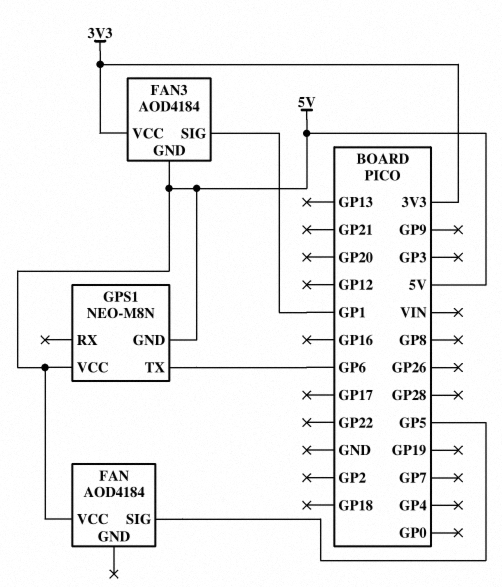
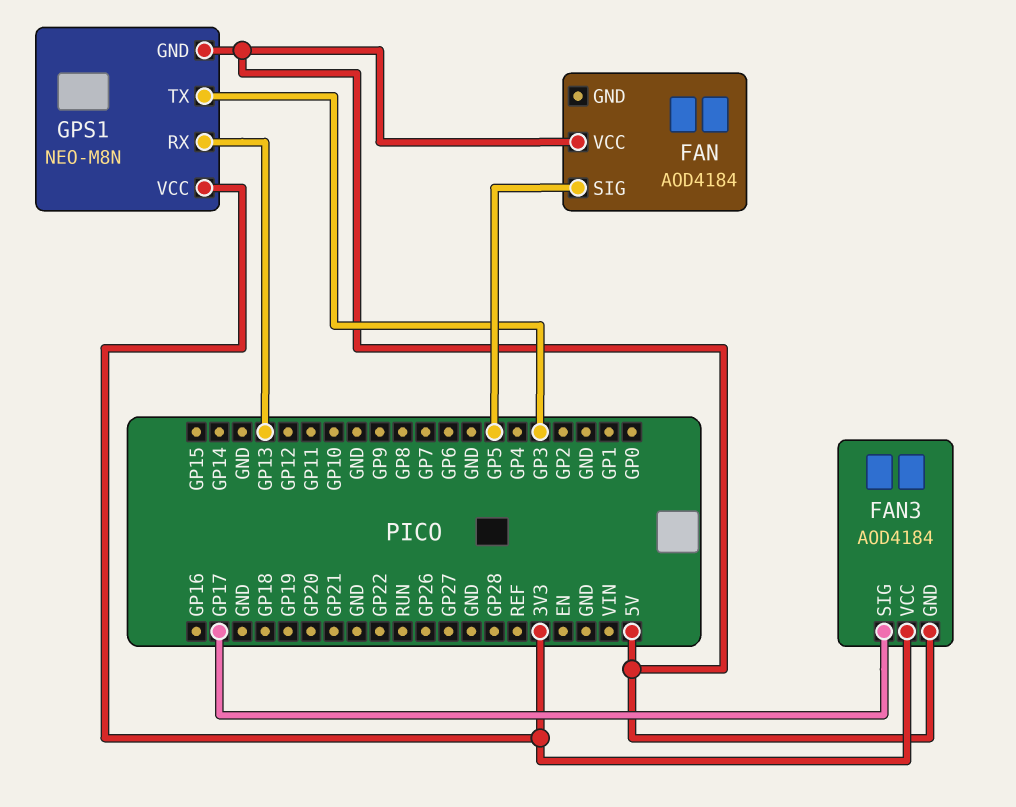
FAN3 pin SIG: GP1 -> GP17
GPS1 pin RX: none -> GP13
GPS1 pin TX: GP6 -> GP3
GPS1 pin VCC: 5V -> 3V3

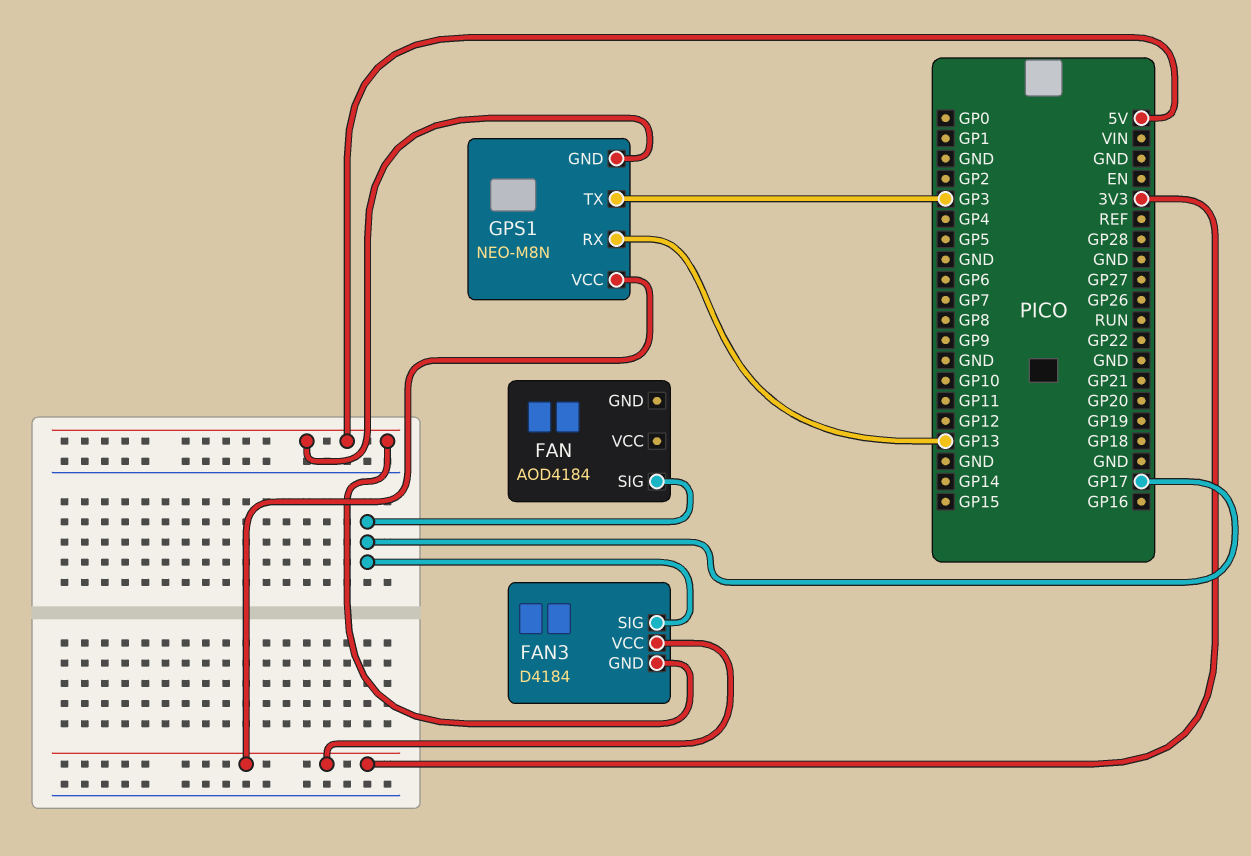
FAN pin SIG: GP5 -> GP17
FAN pin VCC: 5V -> none
FAN3: AOD4184 -> D4184

